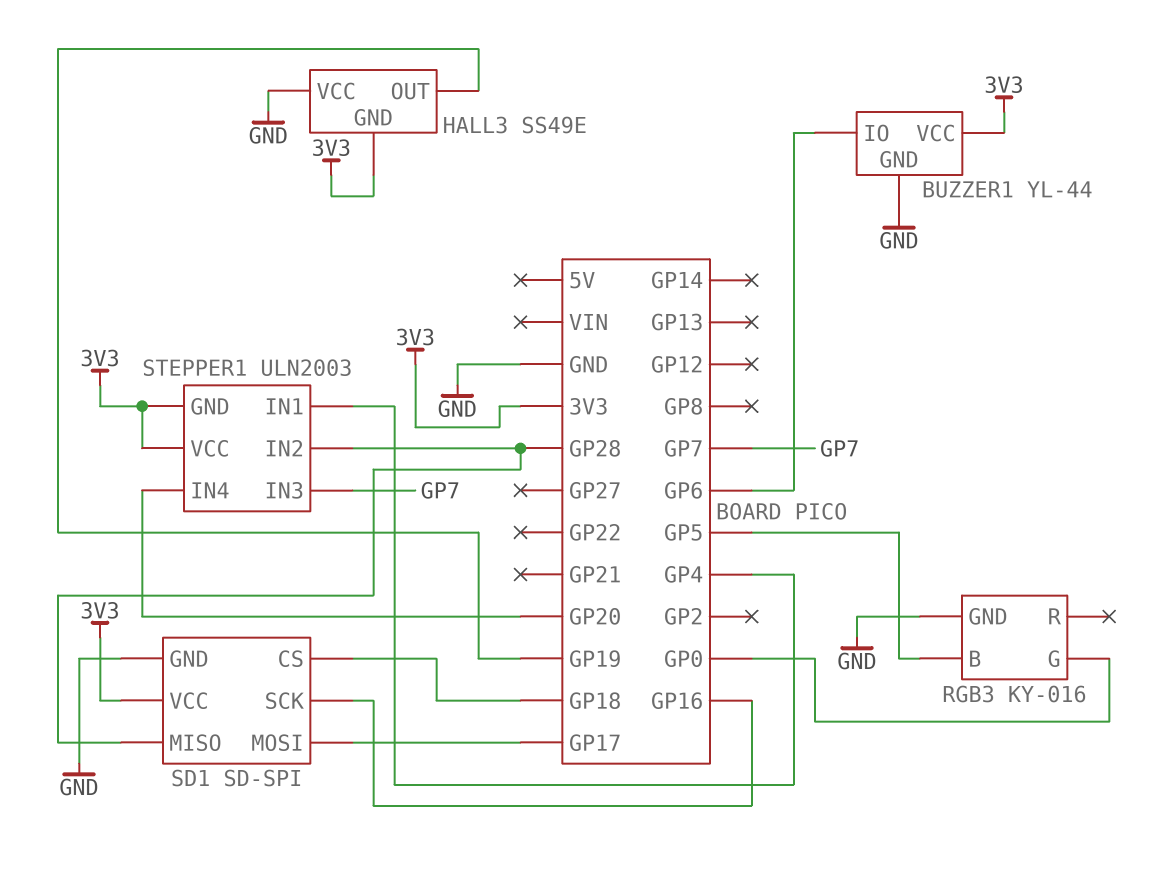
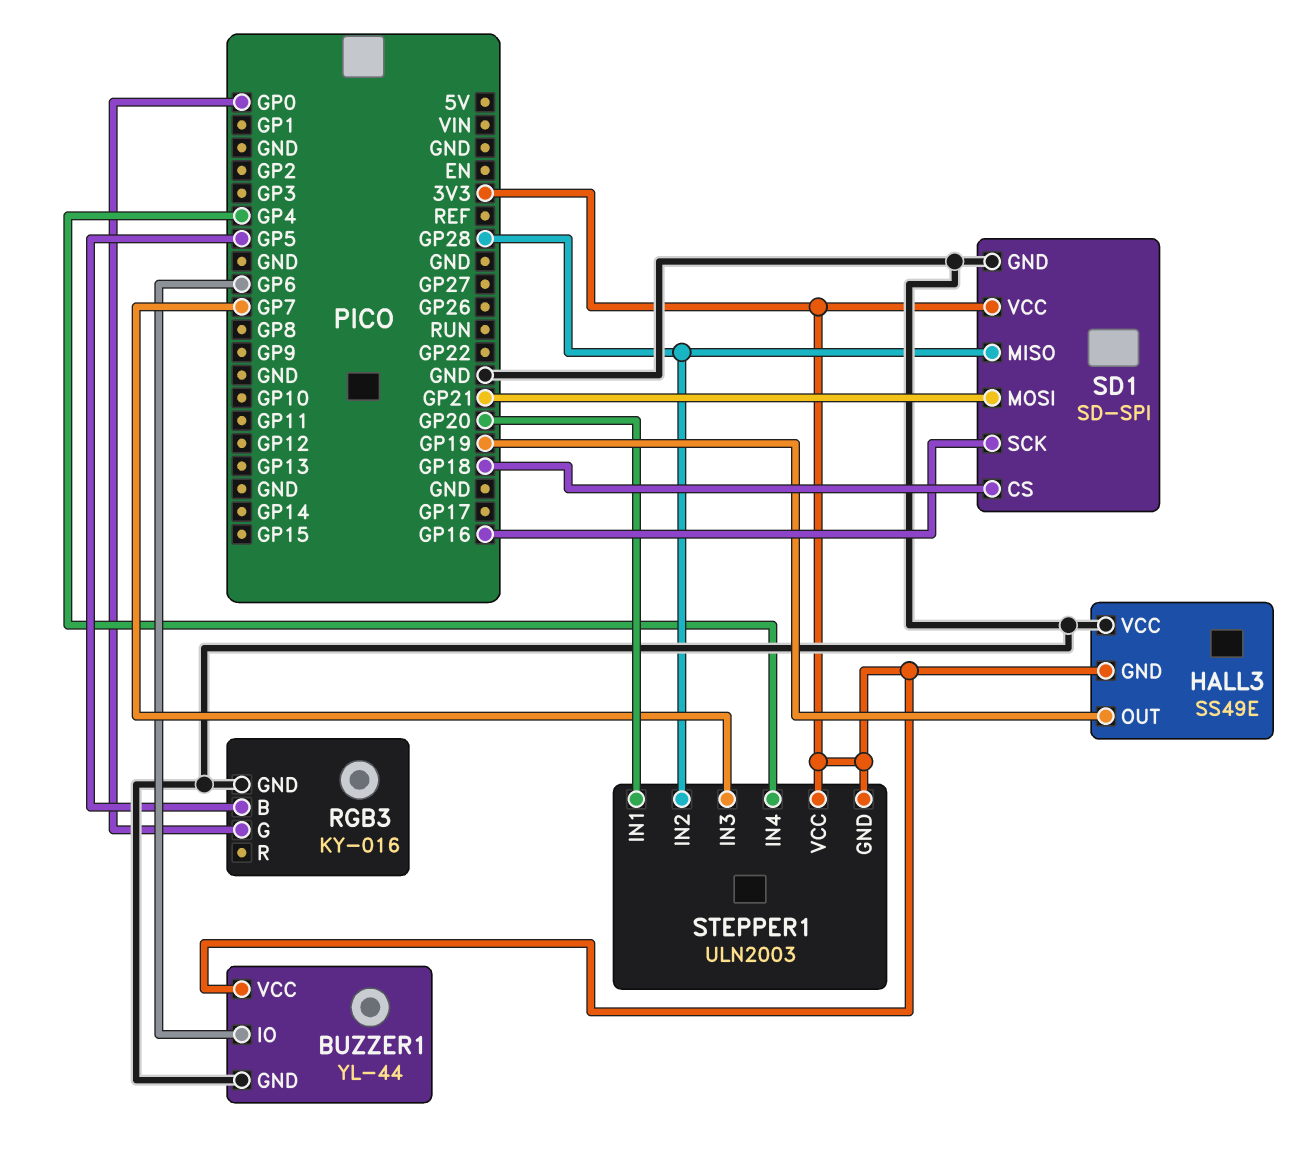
SD1 pin MOSI: GP17 -> GP21
STEPPER1 pin IN1: GP4 -> GP20
STEPPER1 pin IN4: GP20 -> GP4

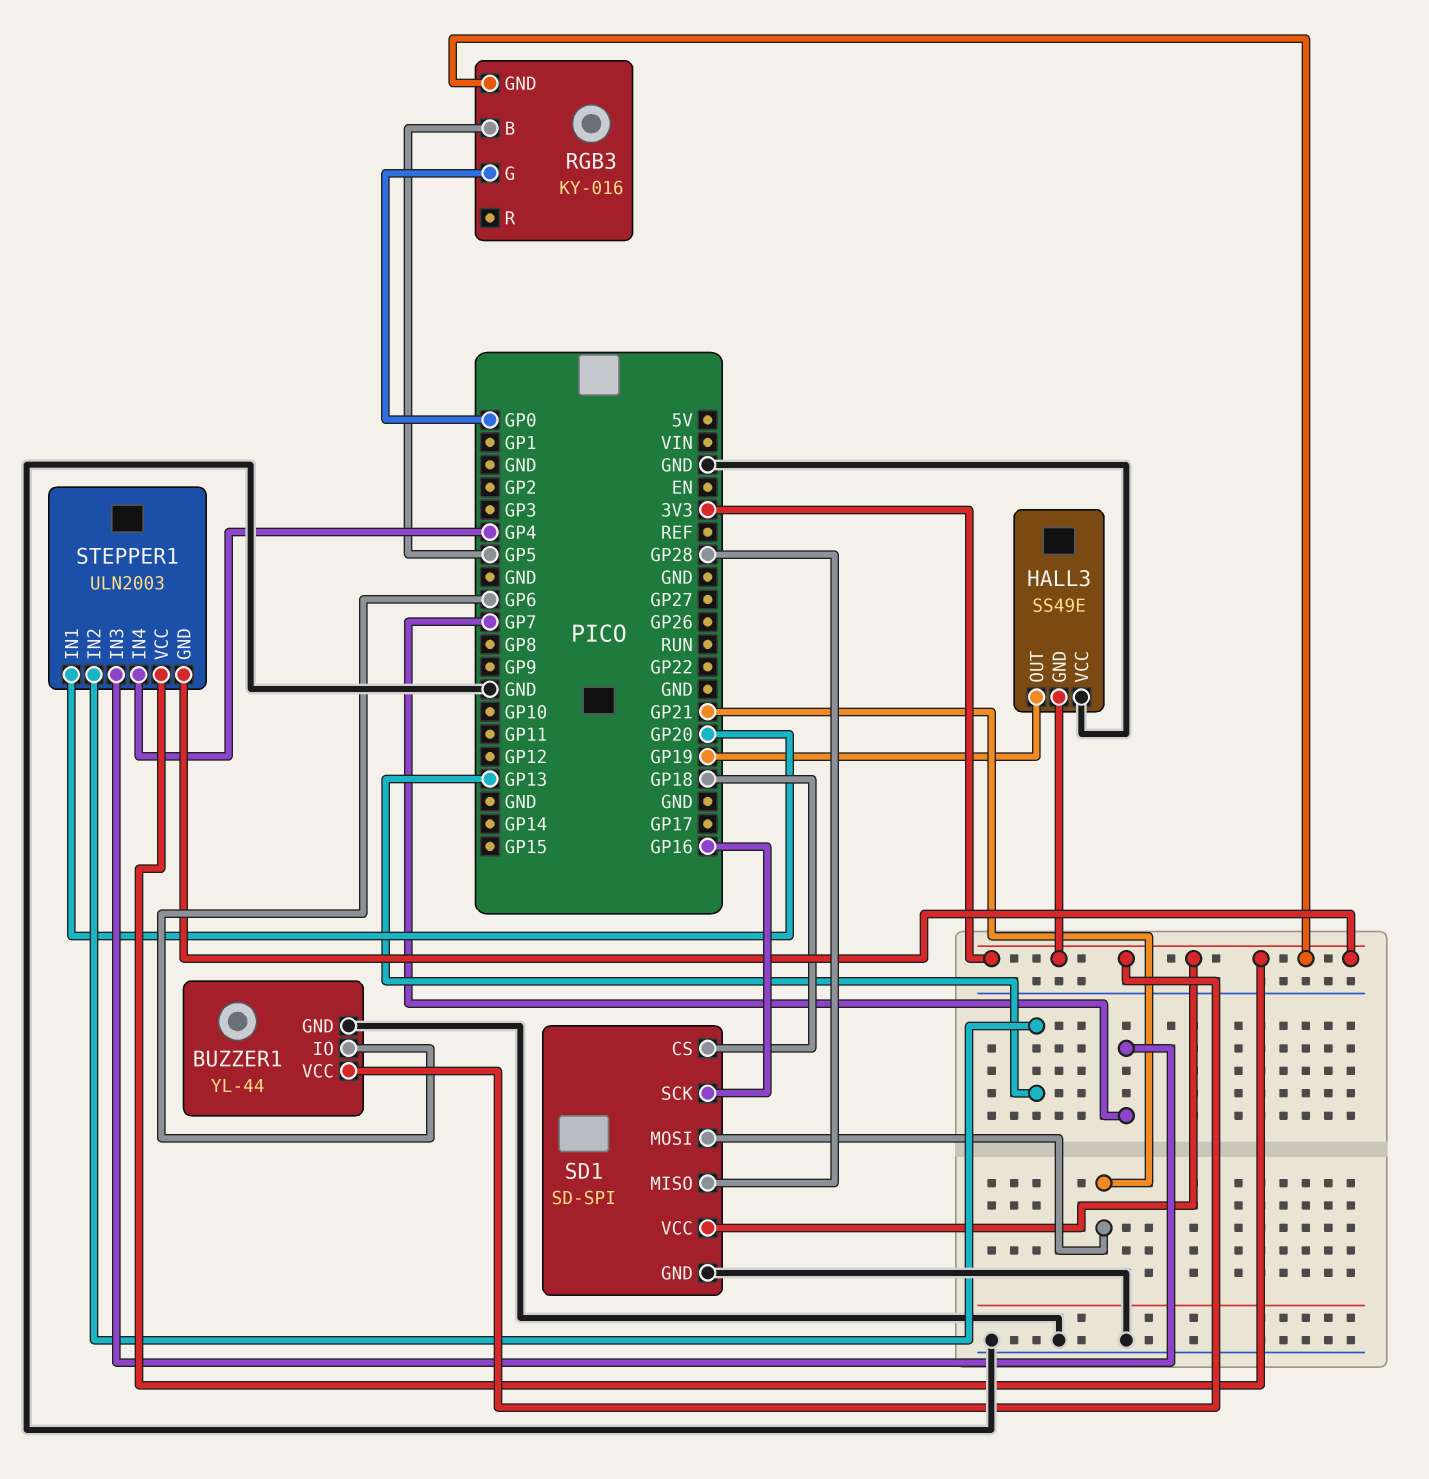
RGB3 pin GND: GND -> 3V3
STEPPER1 pin IN2: GP28 -> GP13

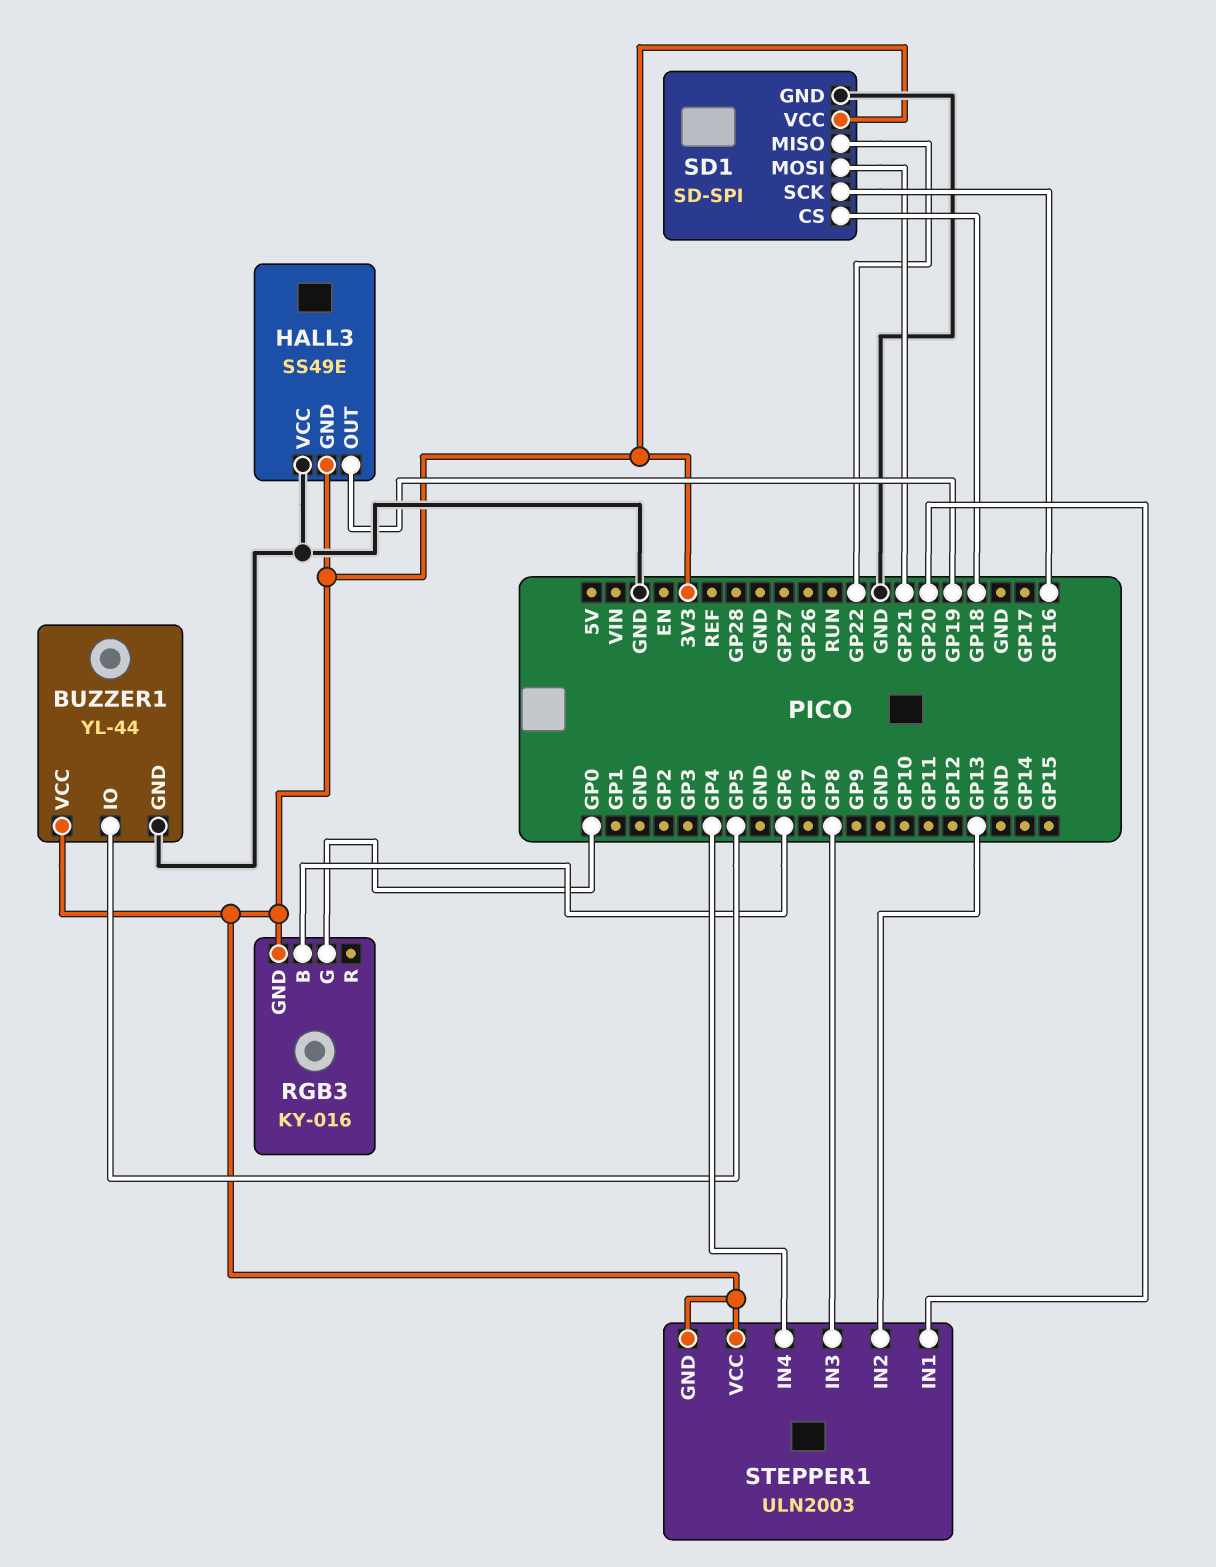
BUZZER1 pin IO: GP6 -> GP5
RGB3 pin B: GP5 -> GP6
SD1 pin MISO: GP28 -> GP22
STEPPER1 pin IN3: GP7 -> GP8

